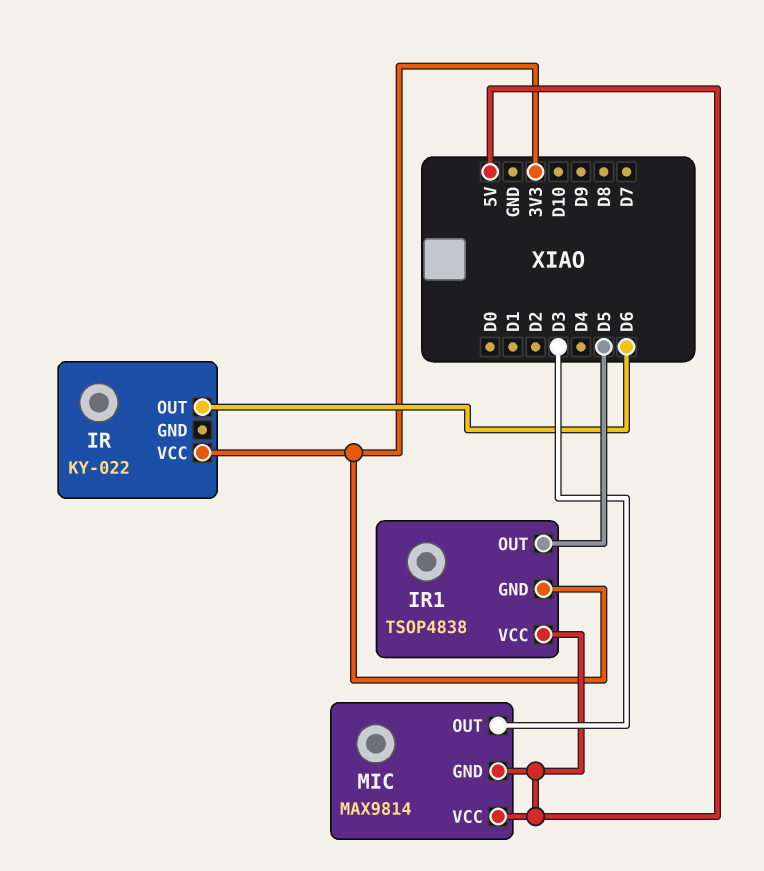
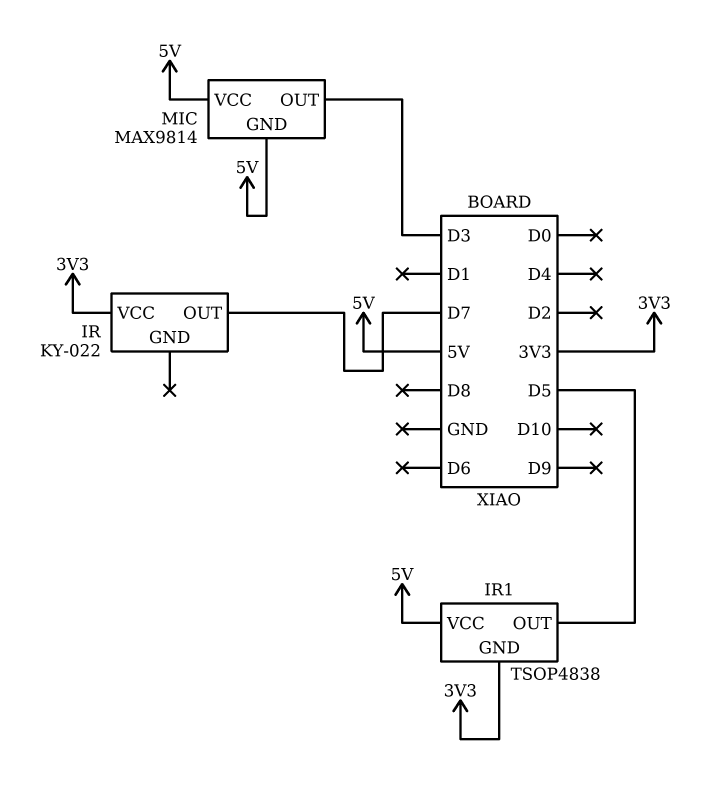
IR pin OUT: D6 -> D7

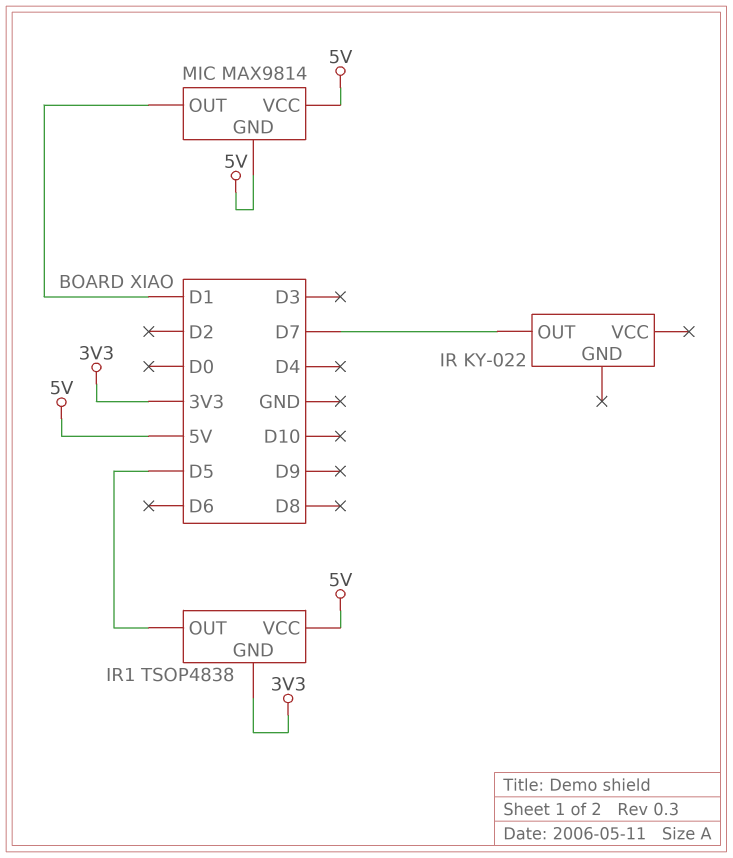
IR pin VCC: 3V3 -> none
MIC pin OUT: D3 -> D1

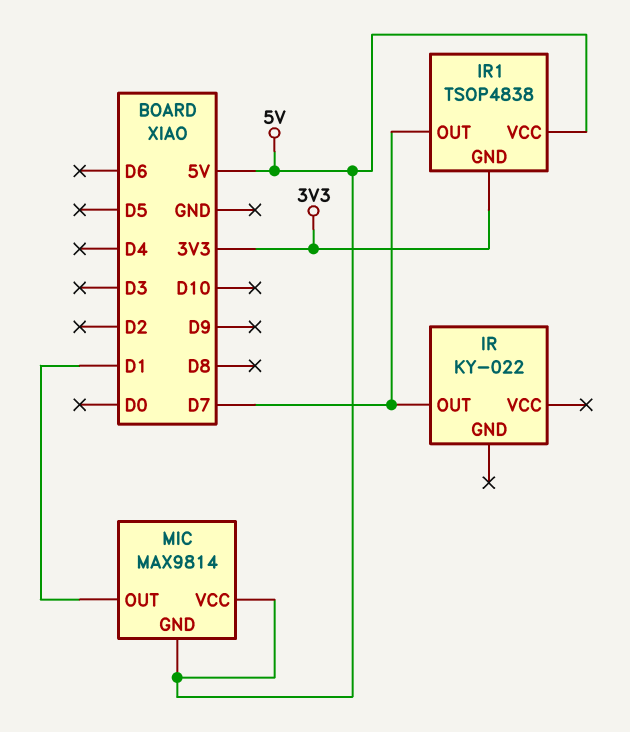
IR1 pin OUT: D5 -> D7

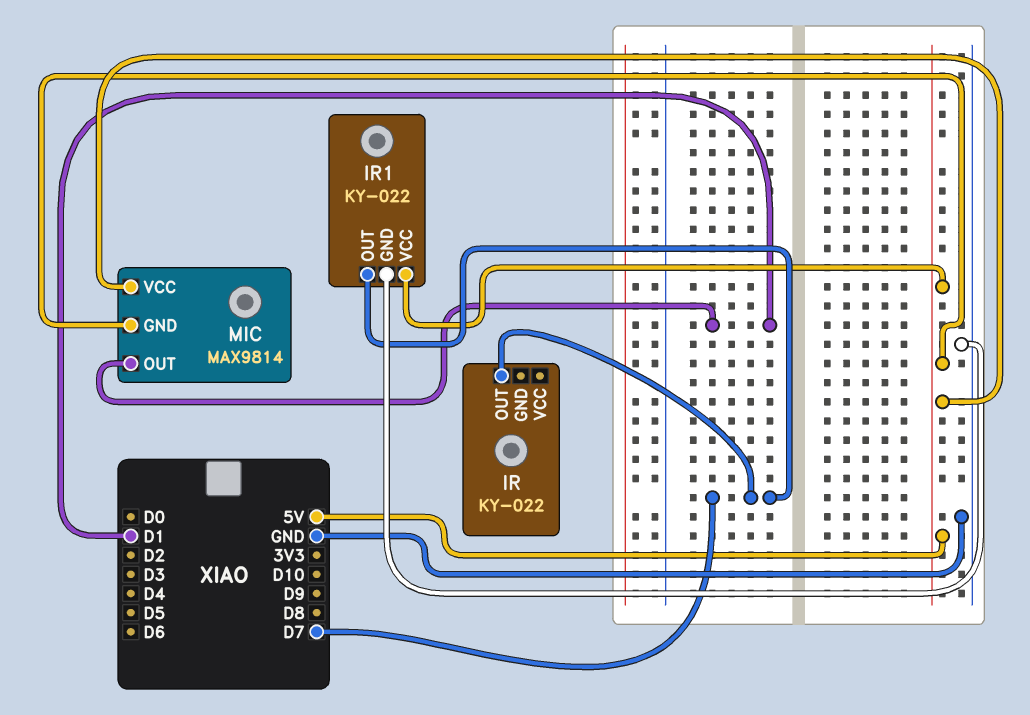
IR1: TSOP4838 -> KY-022
IR1 pin GND: 3V3 -> GND

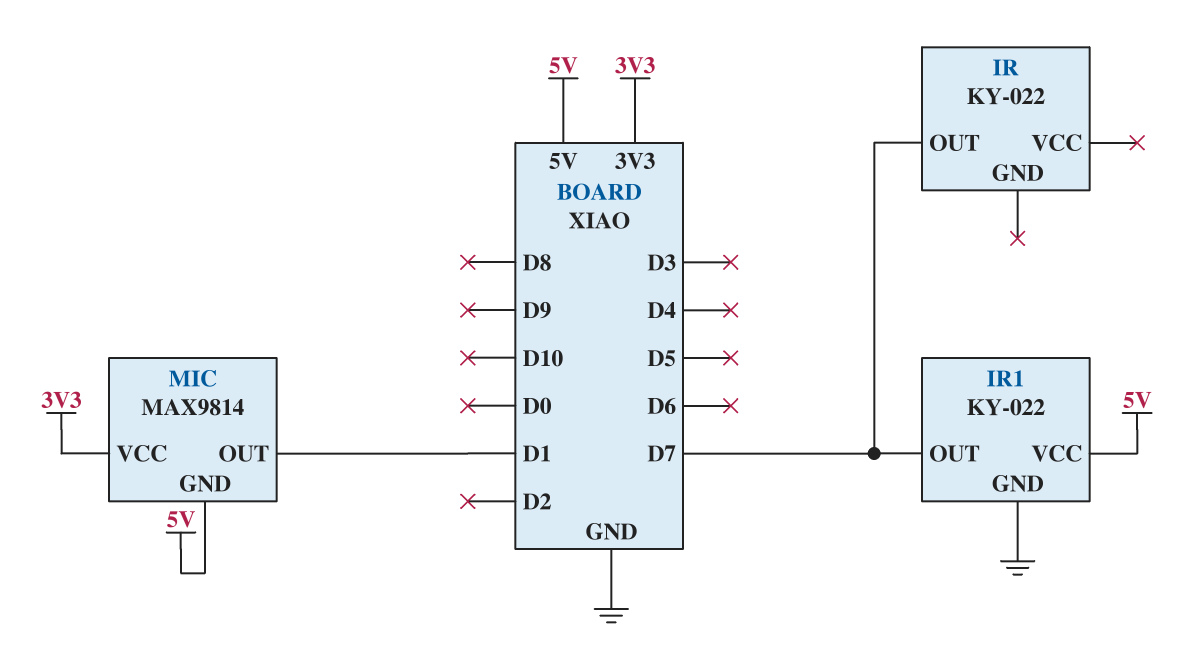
MIC pin VCC: 5V -> 3V3

